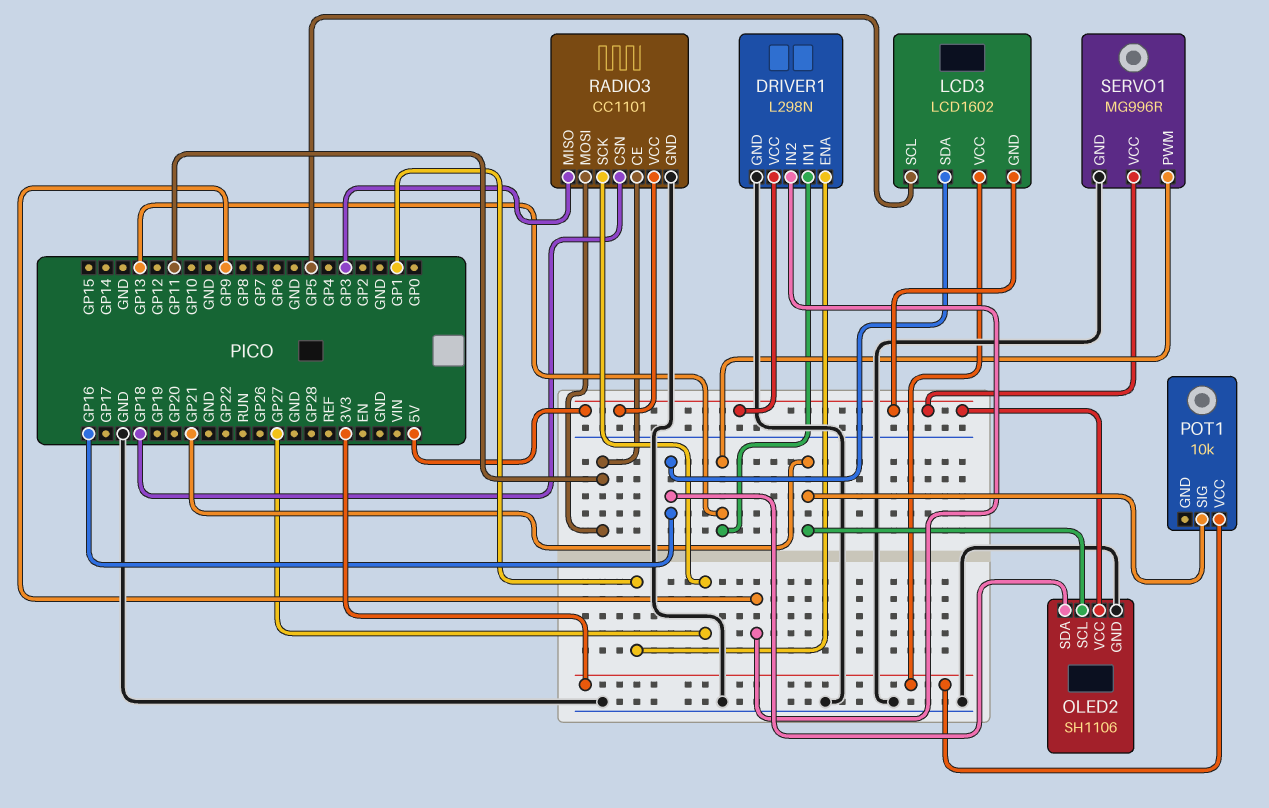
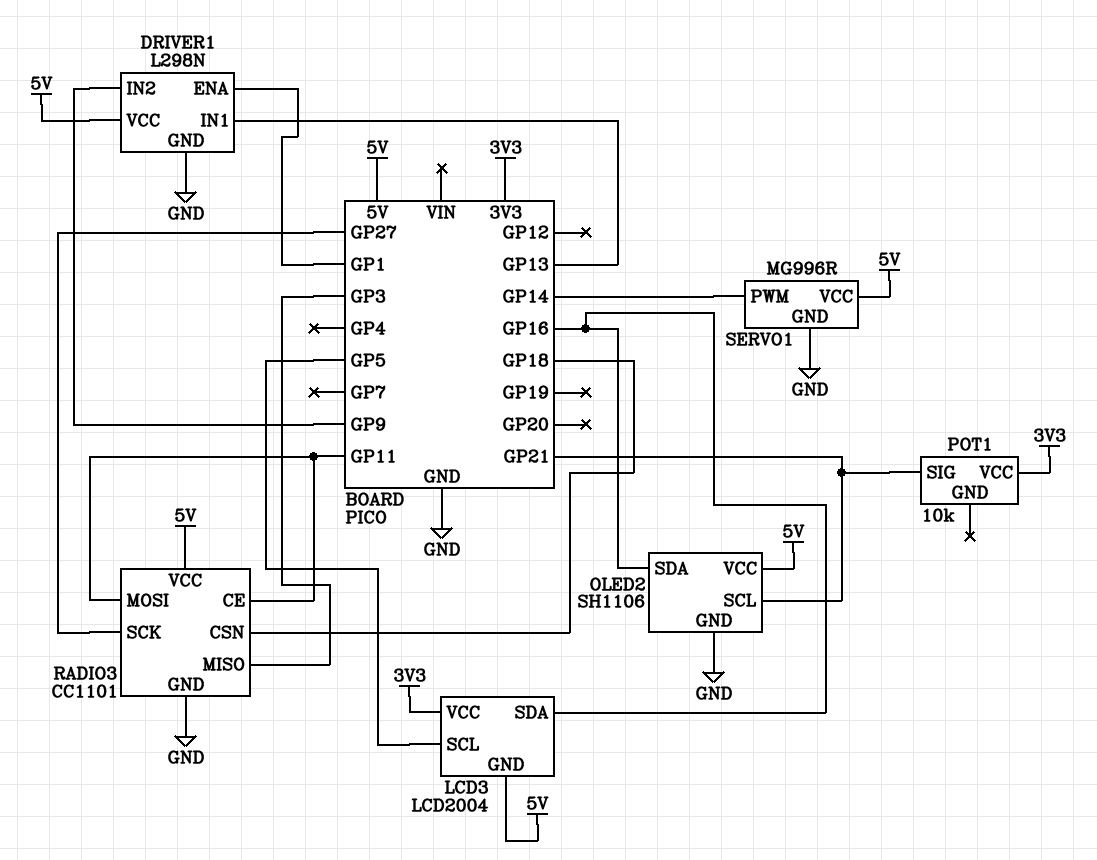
LCD3: LCD1602 -> LCD2004
SERVO1 pin PWM: GP13 -> GP14

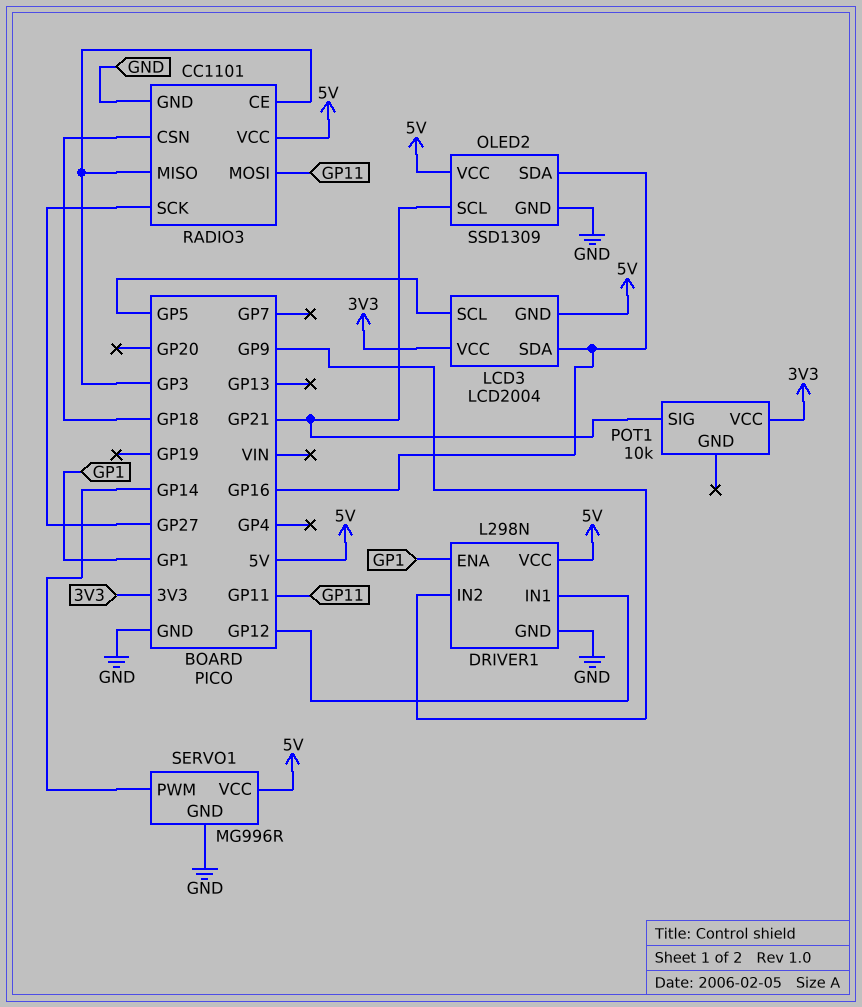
DRIVER1 pin IN1: GP13 -> GP12
OLED2: SH1106 -> SSD1309
RADIO3 pin CE: GP11 -> GP3

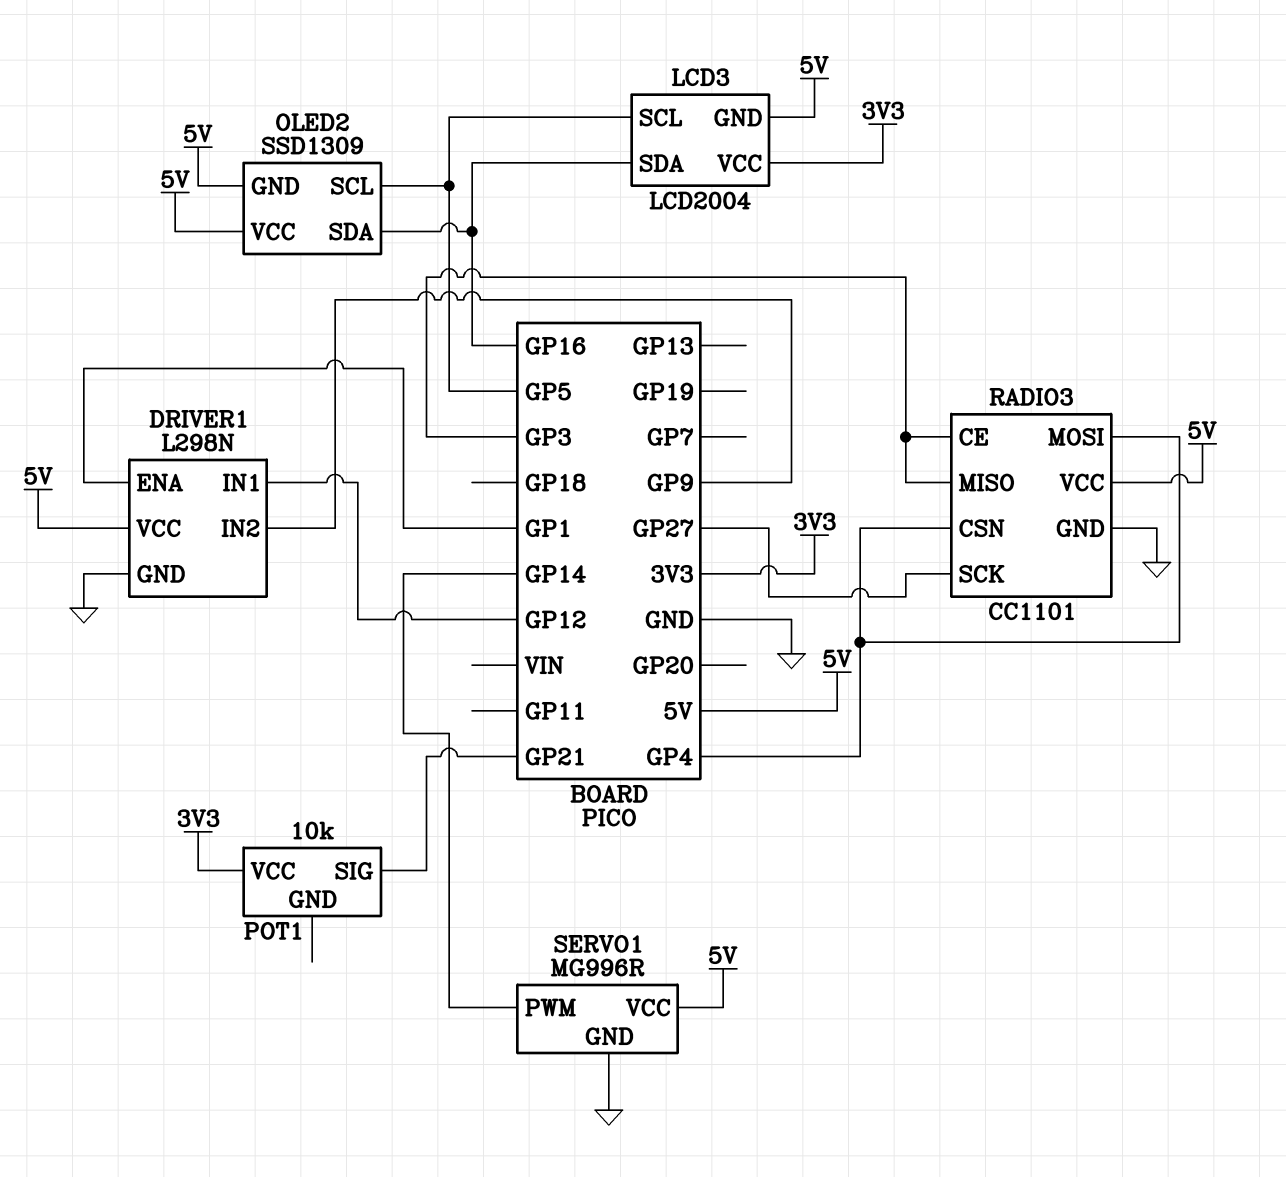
OLED2 pin GND: GND -> 5V
OLED2 pin SCL: GP21 -> GP5
RADIO3 pin CSN: GP18 -> GP4
RADIO3 pin MOSI: GP11 -> GP4

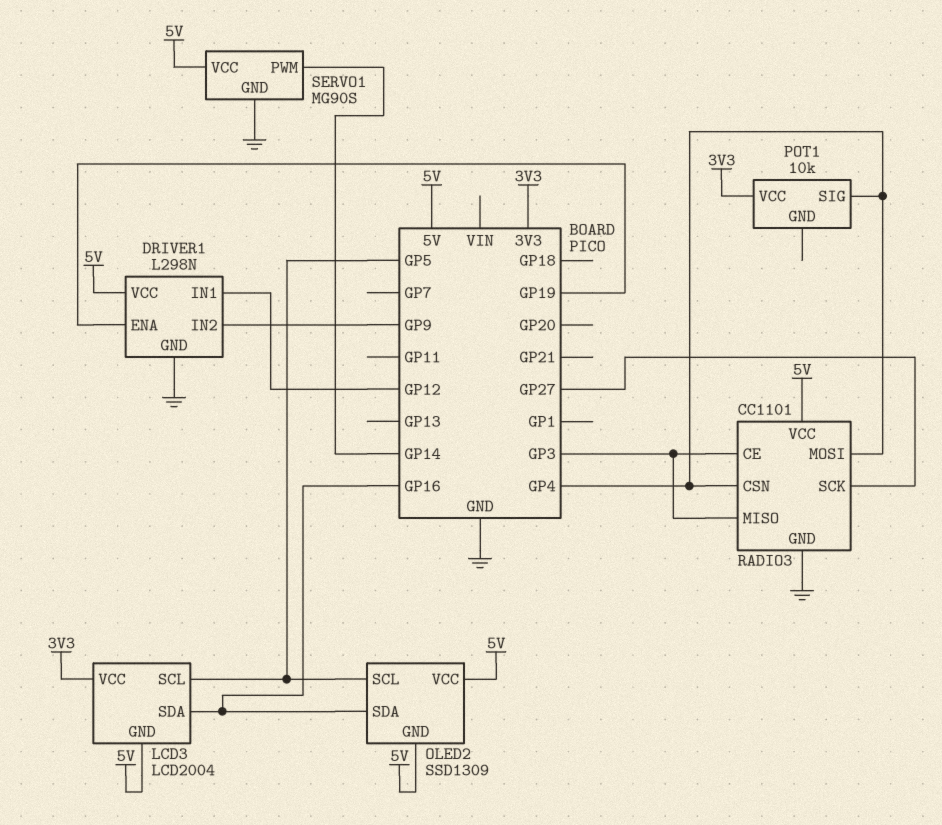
DRIVER1 pin ENA: GP1 -> GP19
POT1 pin SIG: GP21 -> GP4
SERVO1: MG996R -> MG90S

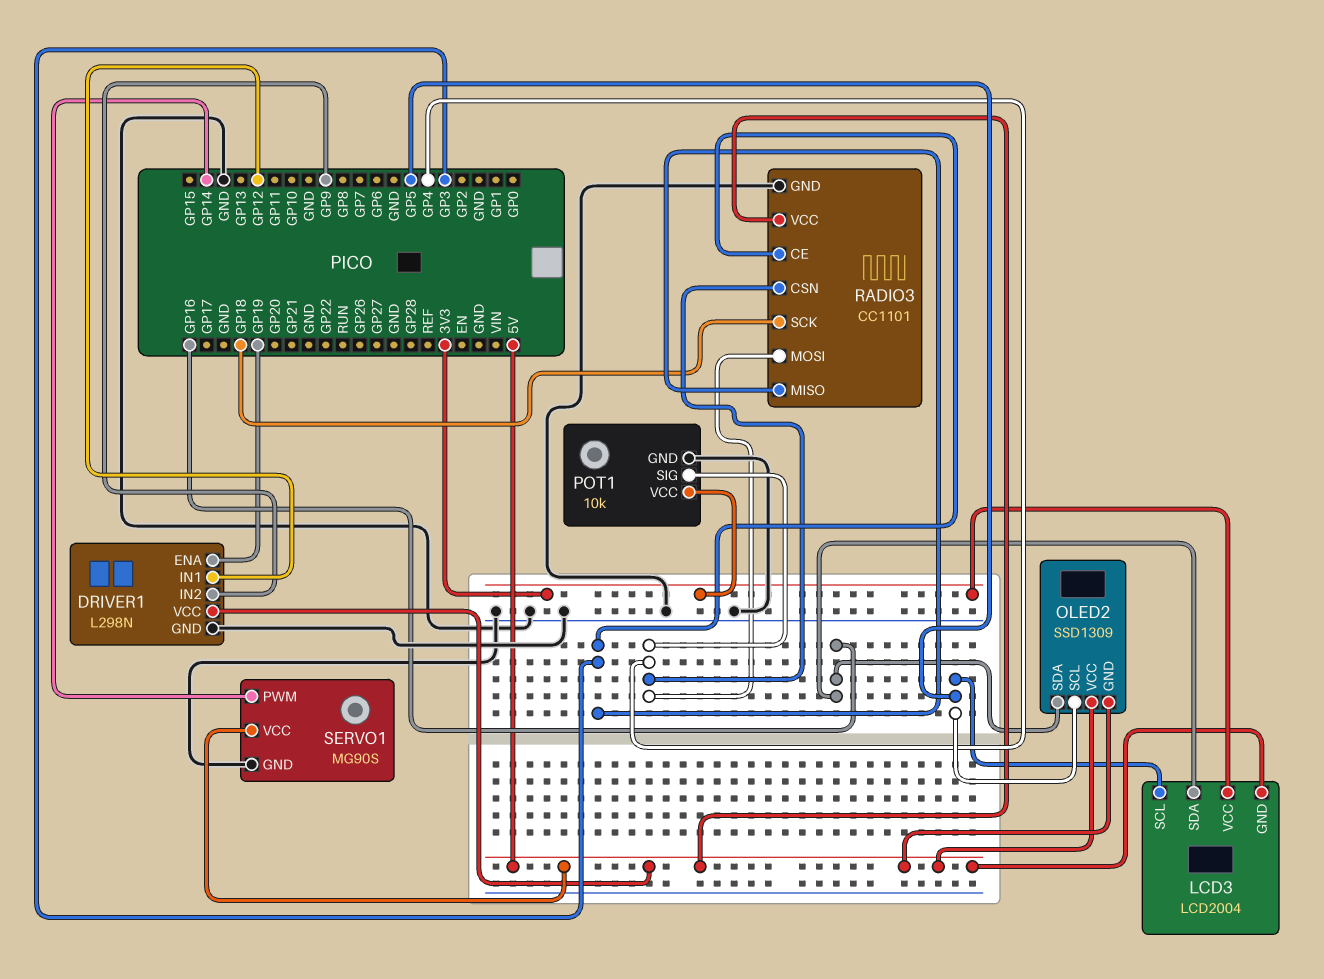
POT1 pin GND: none -> GND
RADIO3 pin SCK: GP27 -> GP18

